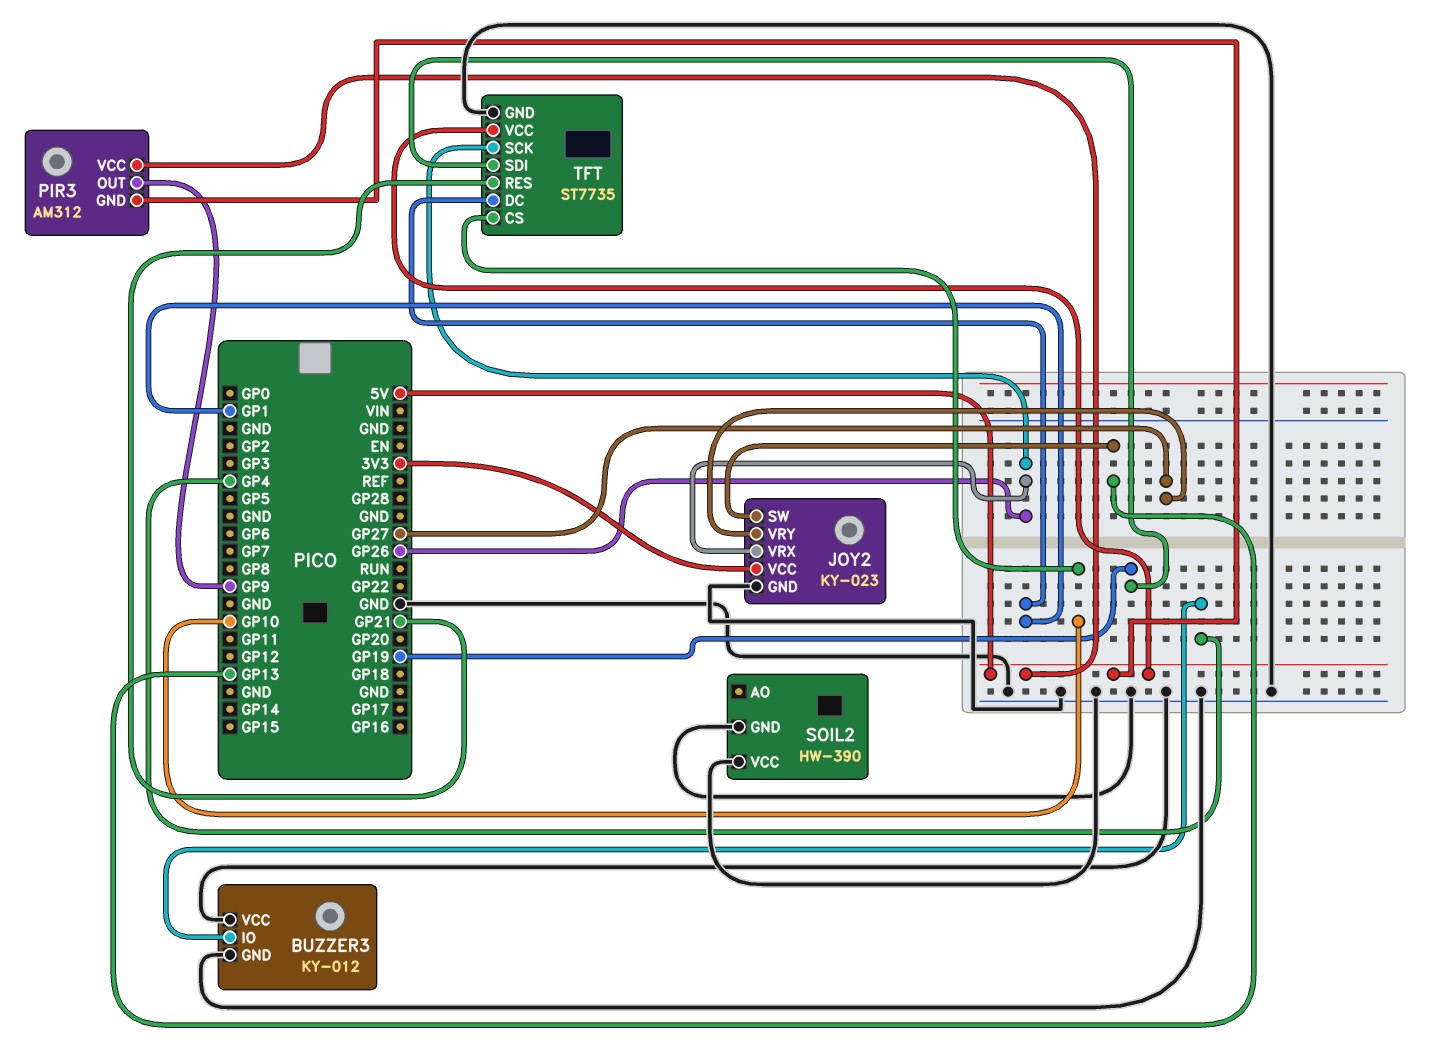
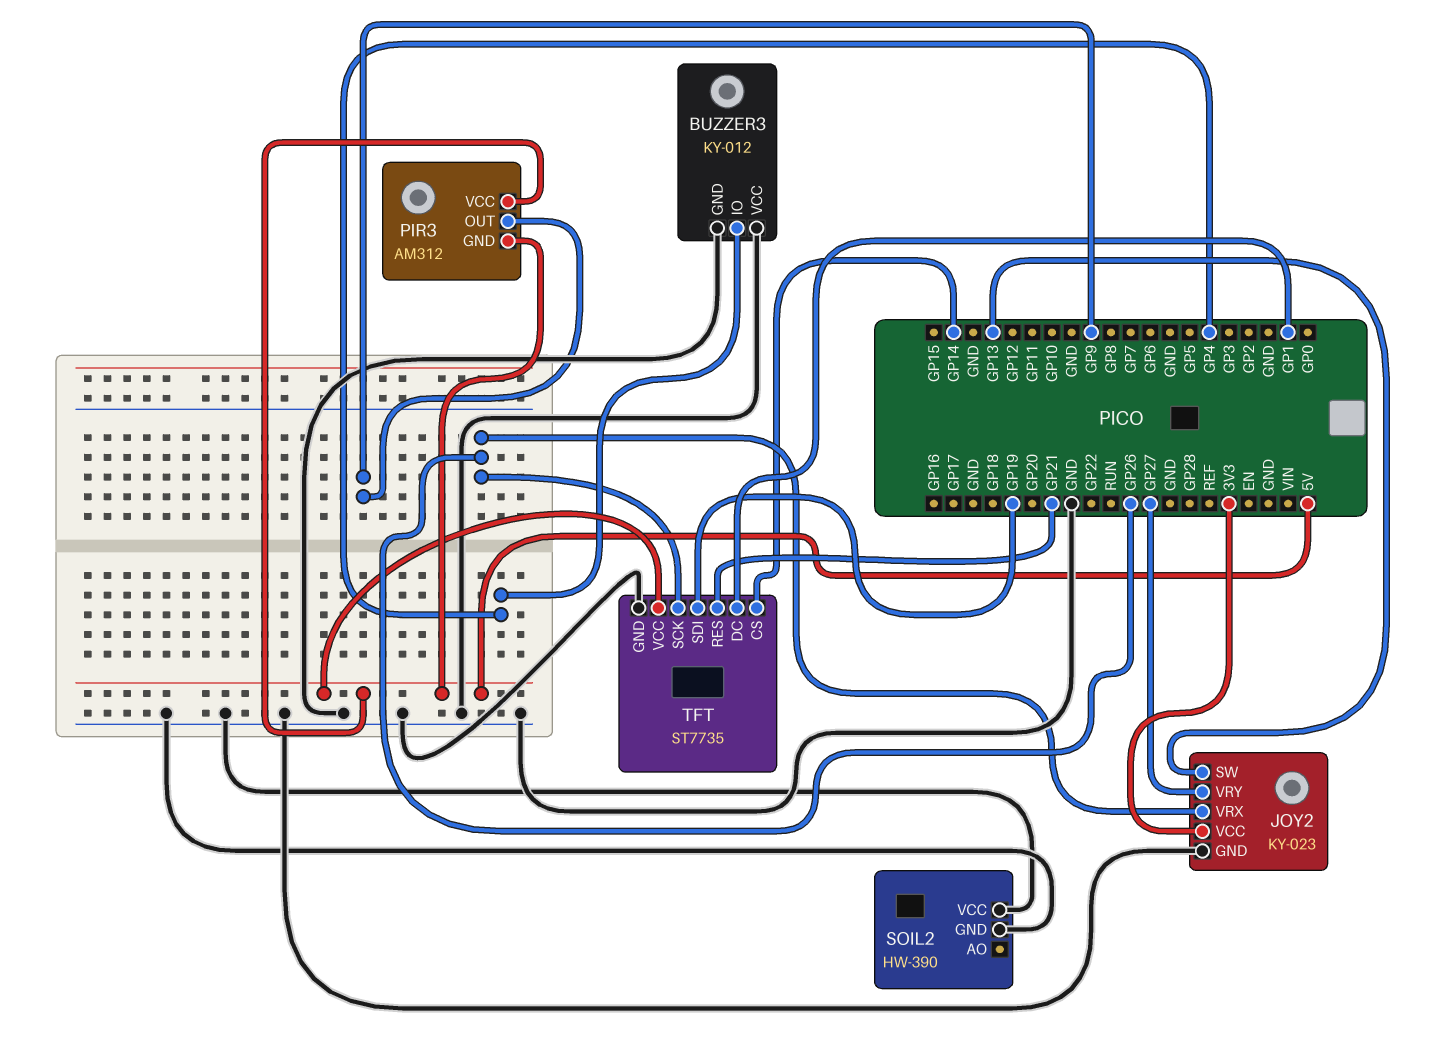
TFT pin CS: GP10 -> GP14

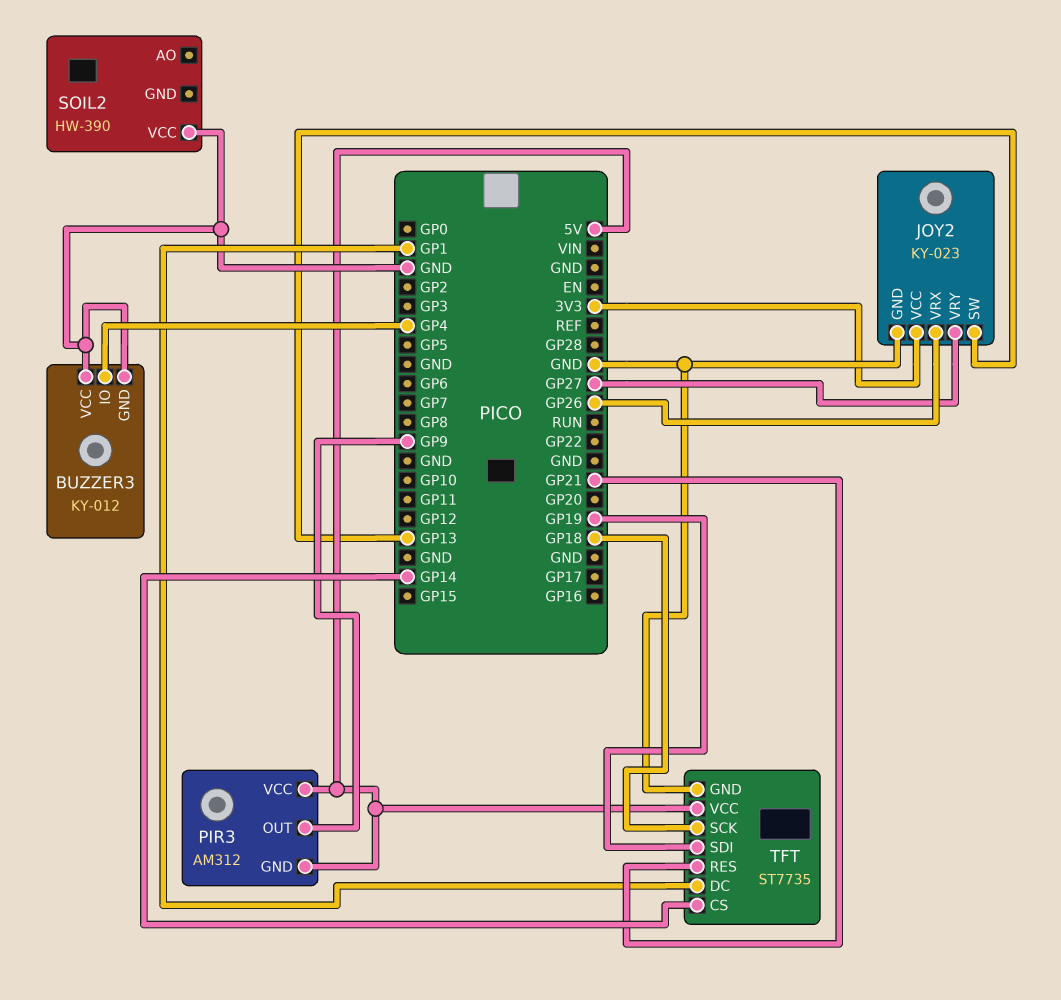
SOIL2 pin GND: GND -> none
TFT pin SCK: GP26 -> GP18

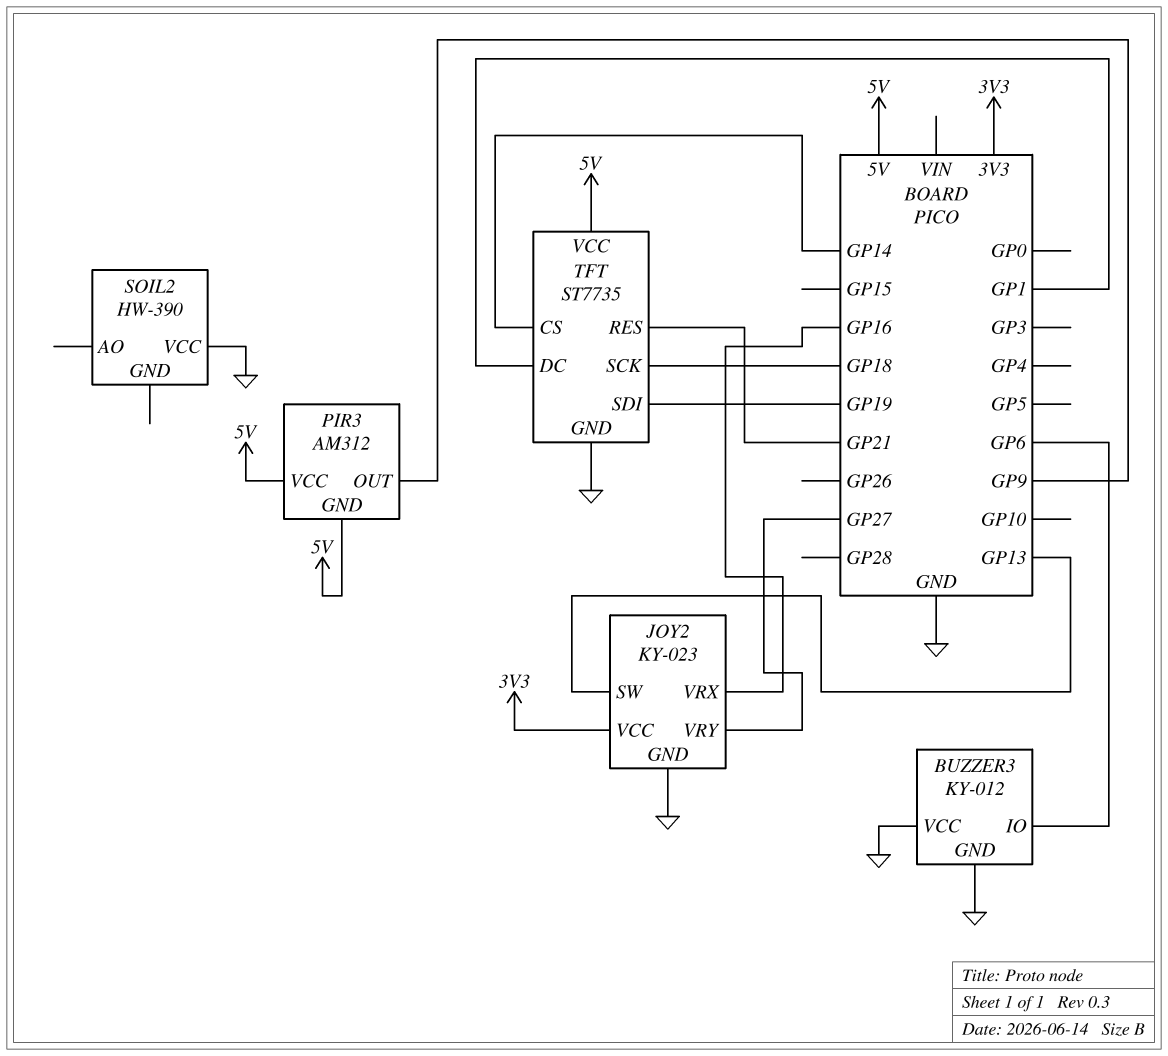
BUZZER3 pin IO: GP4 -> GP6
JOY2 pin VRX: GP26 -> GP16

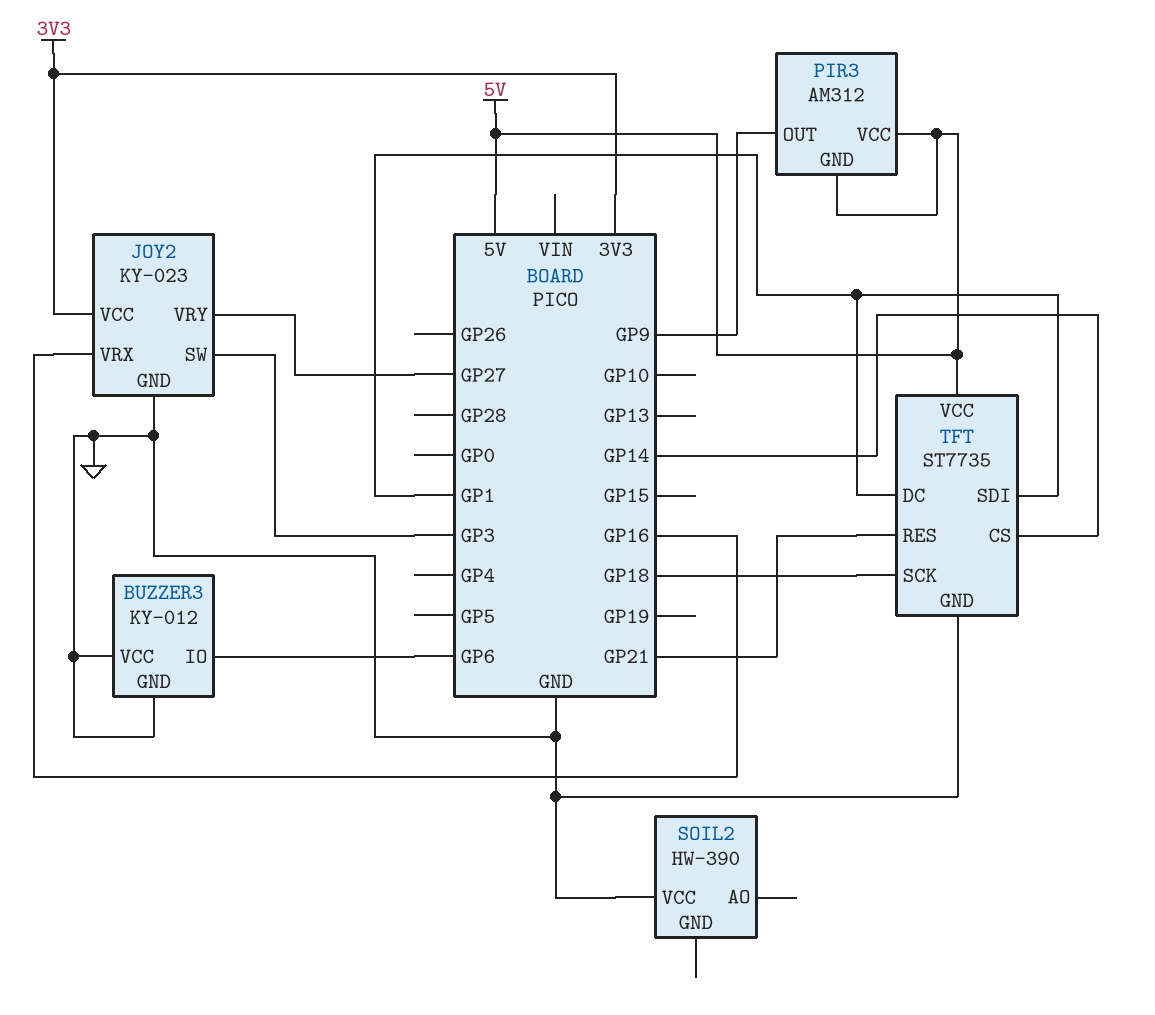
JOY2 pin SW: GP13 -> GP3
TFT pin SDI: GP19 -> GP1

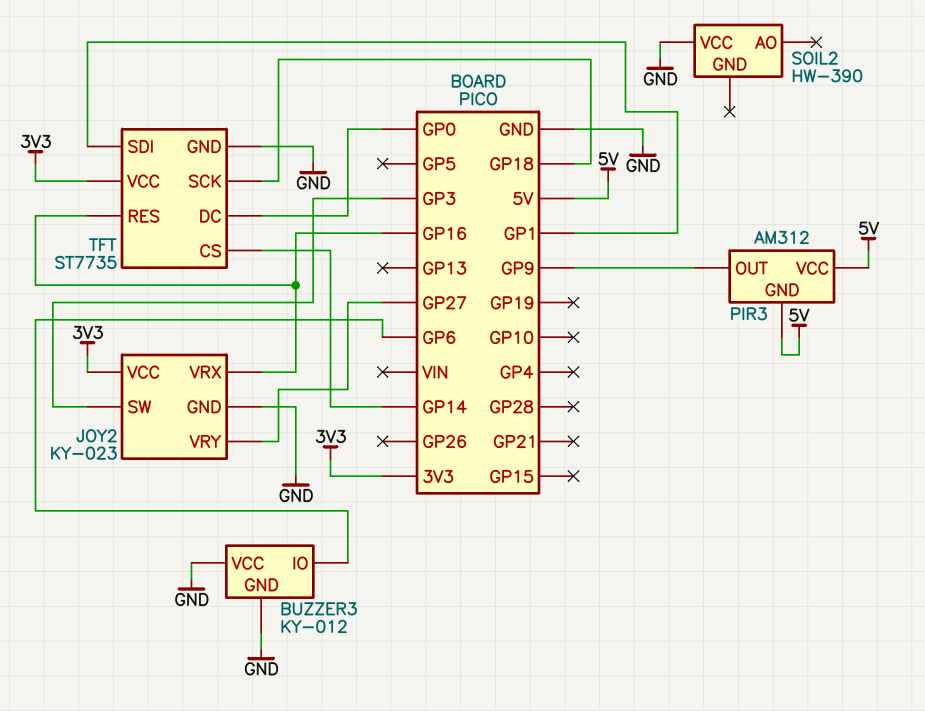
TFT pin DC: GP1 -> GP0
TFT pin RES: GP21 -> GP16
TFT pin VCC: 5V -> 3V3

